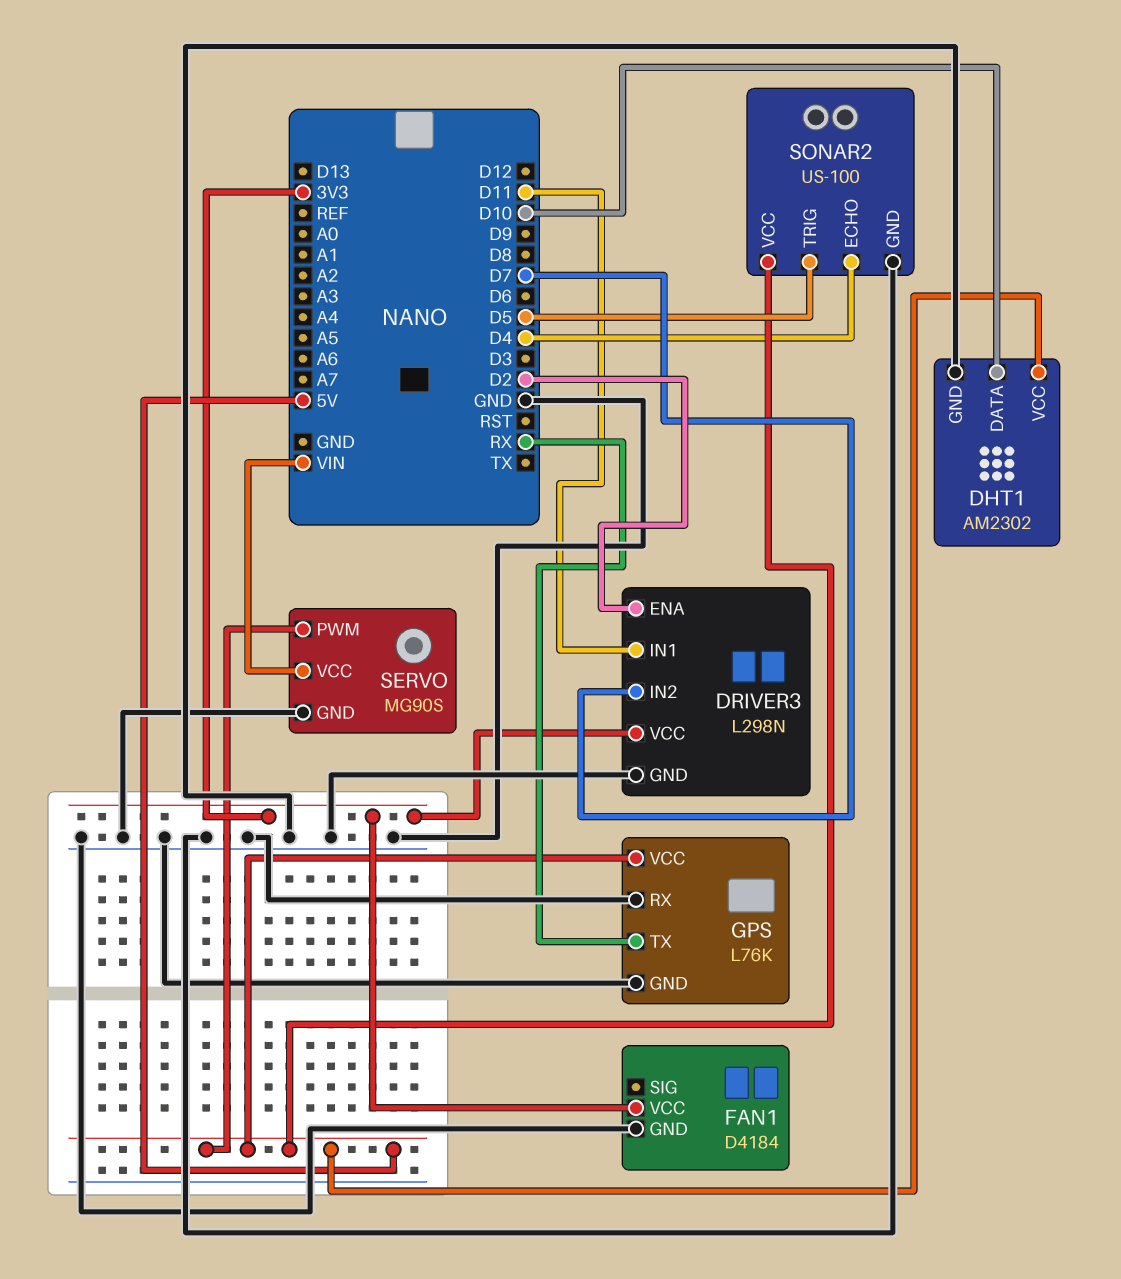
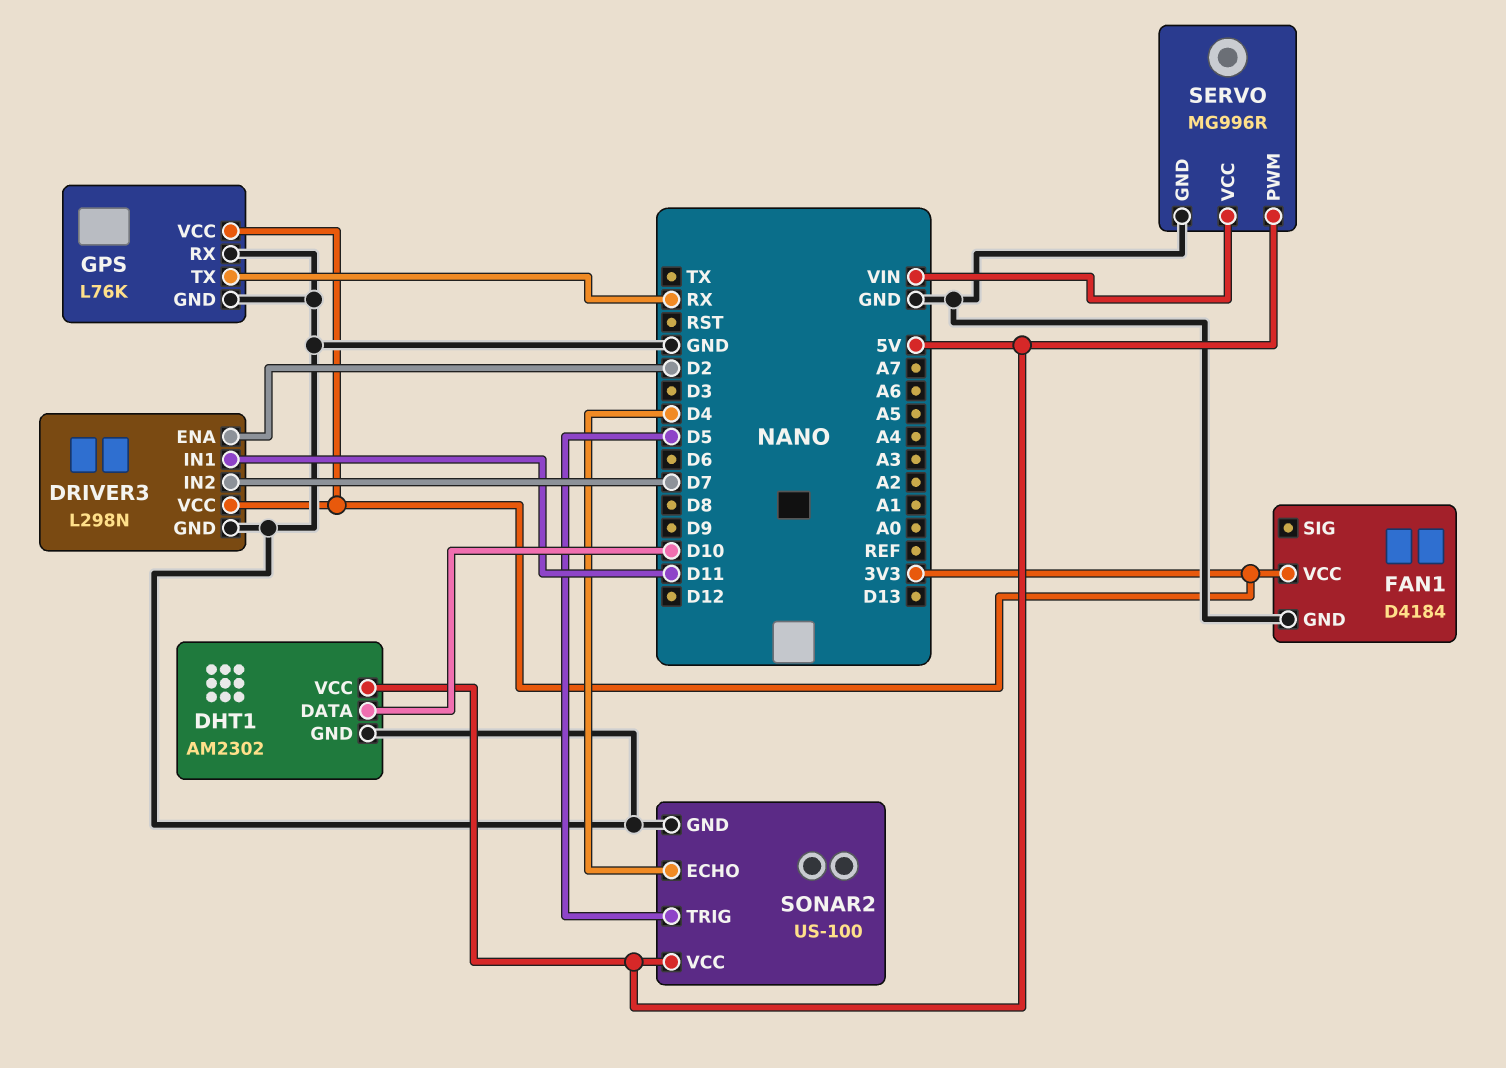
GPS pin VCC: 5V -> 3V3
SERVO: MG90S -> MG996R

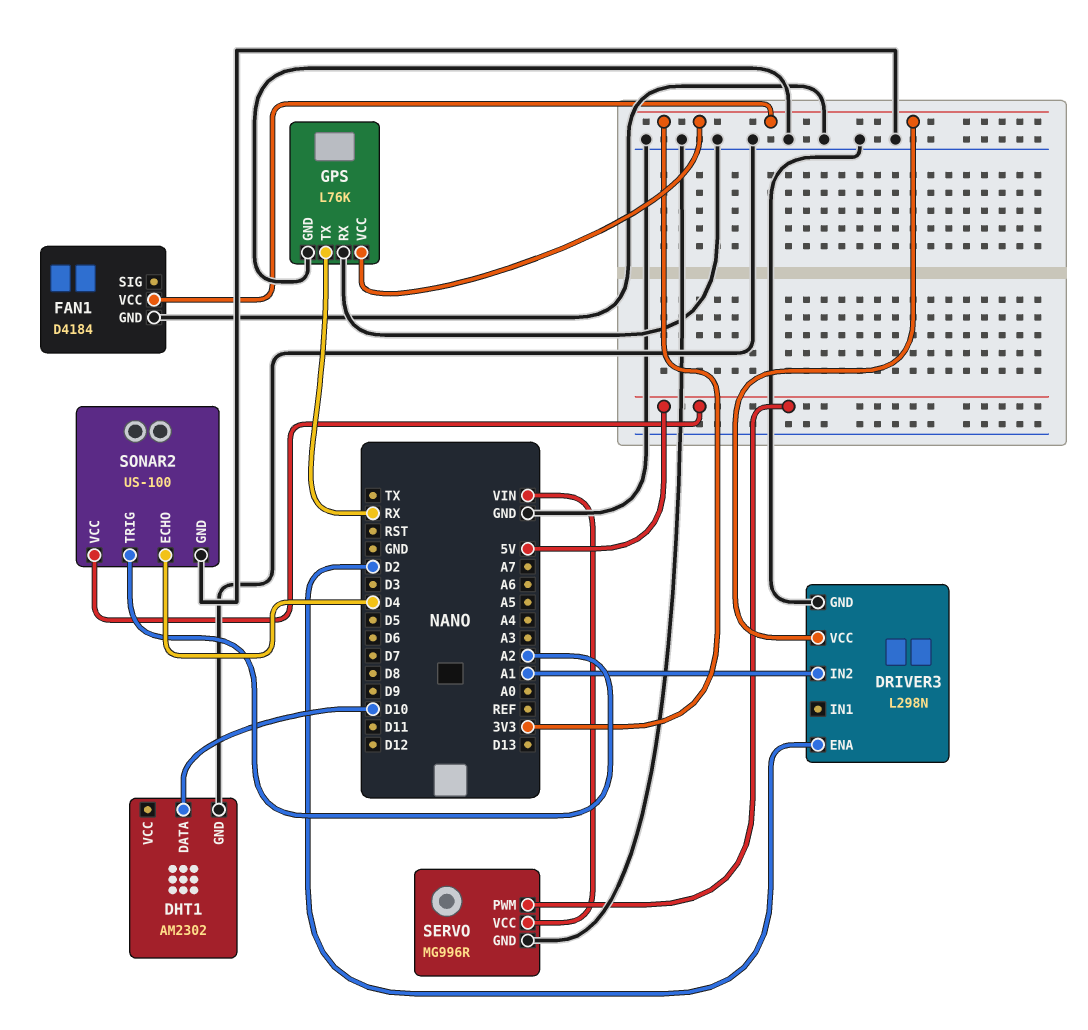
DHT1 pin VCC: 5V -> none
DRIVER3 pin IN1: D11 -> none
DRIVER3 pin IN2: D7 -> A1
SONAR2 pin TRIG: D5 -> A2

